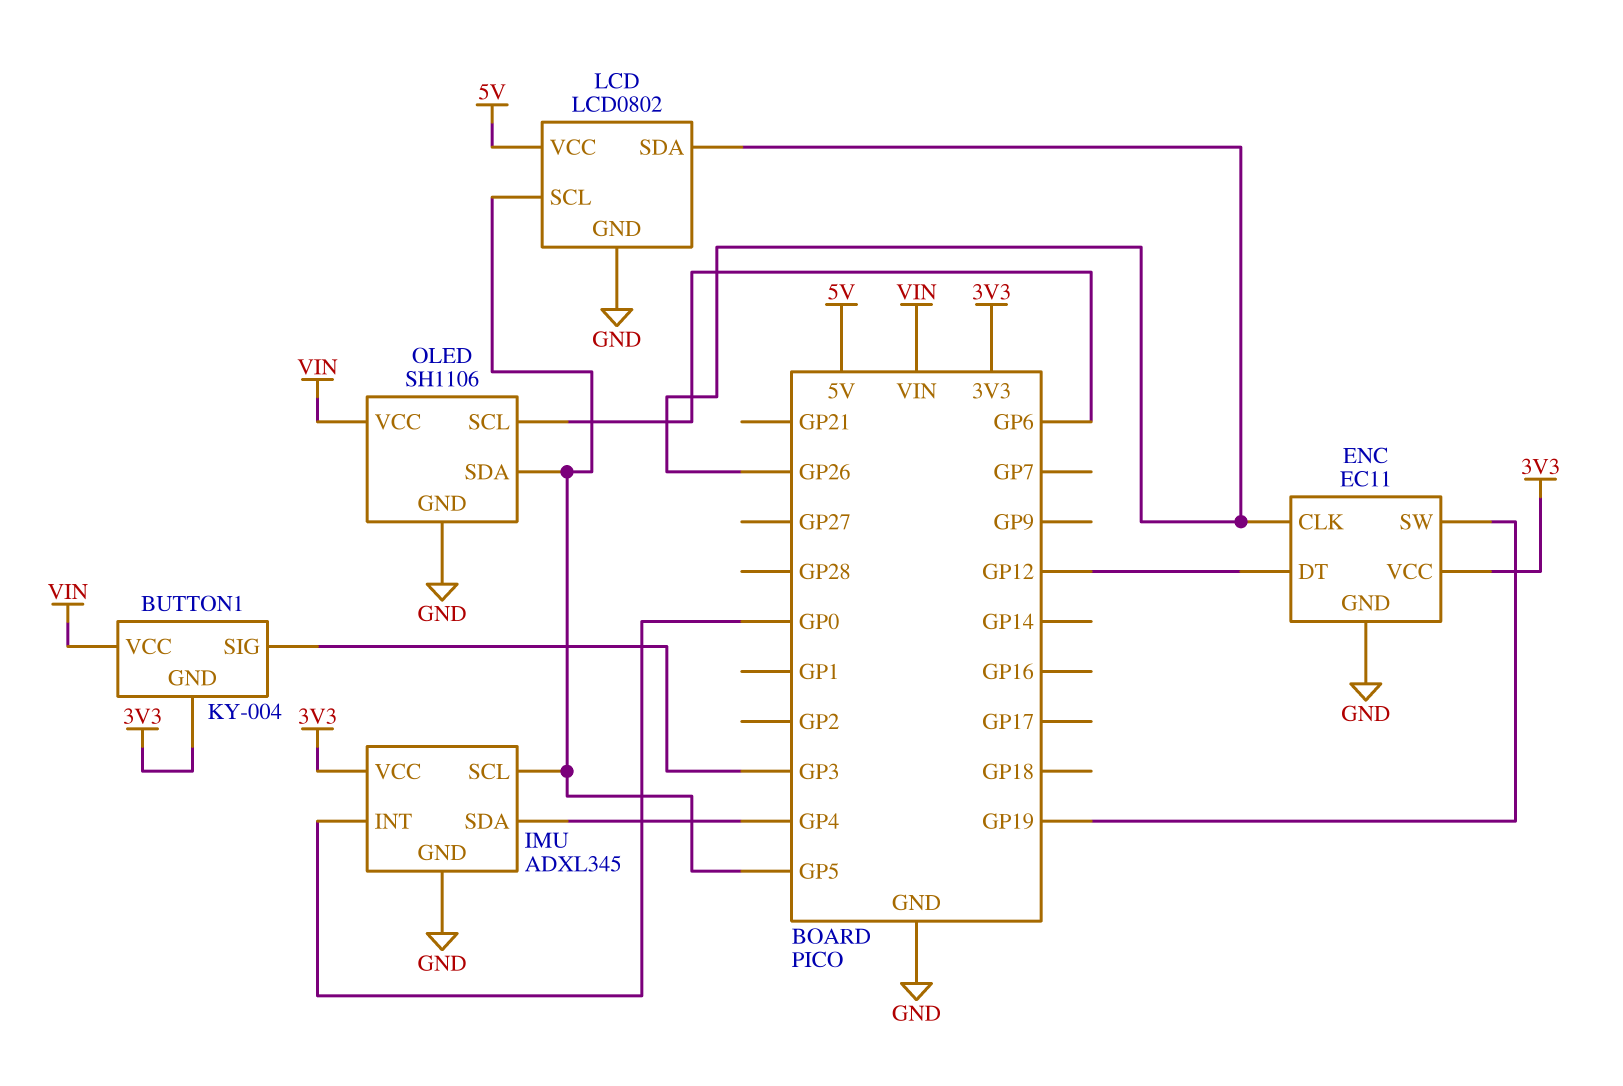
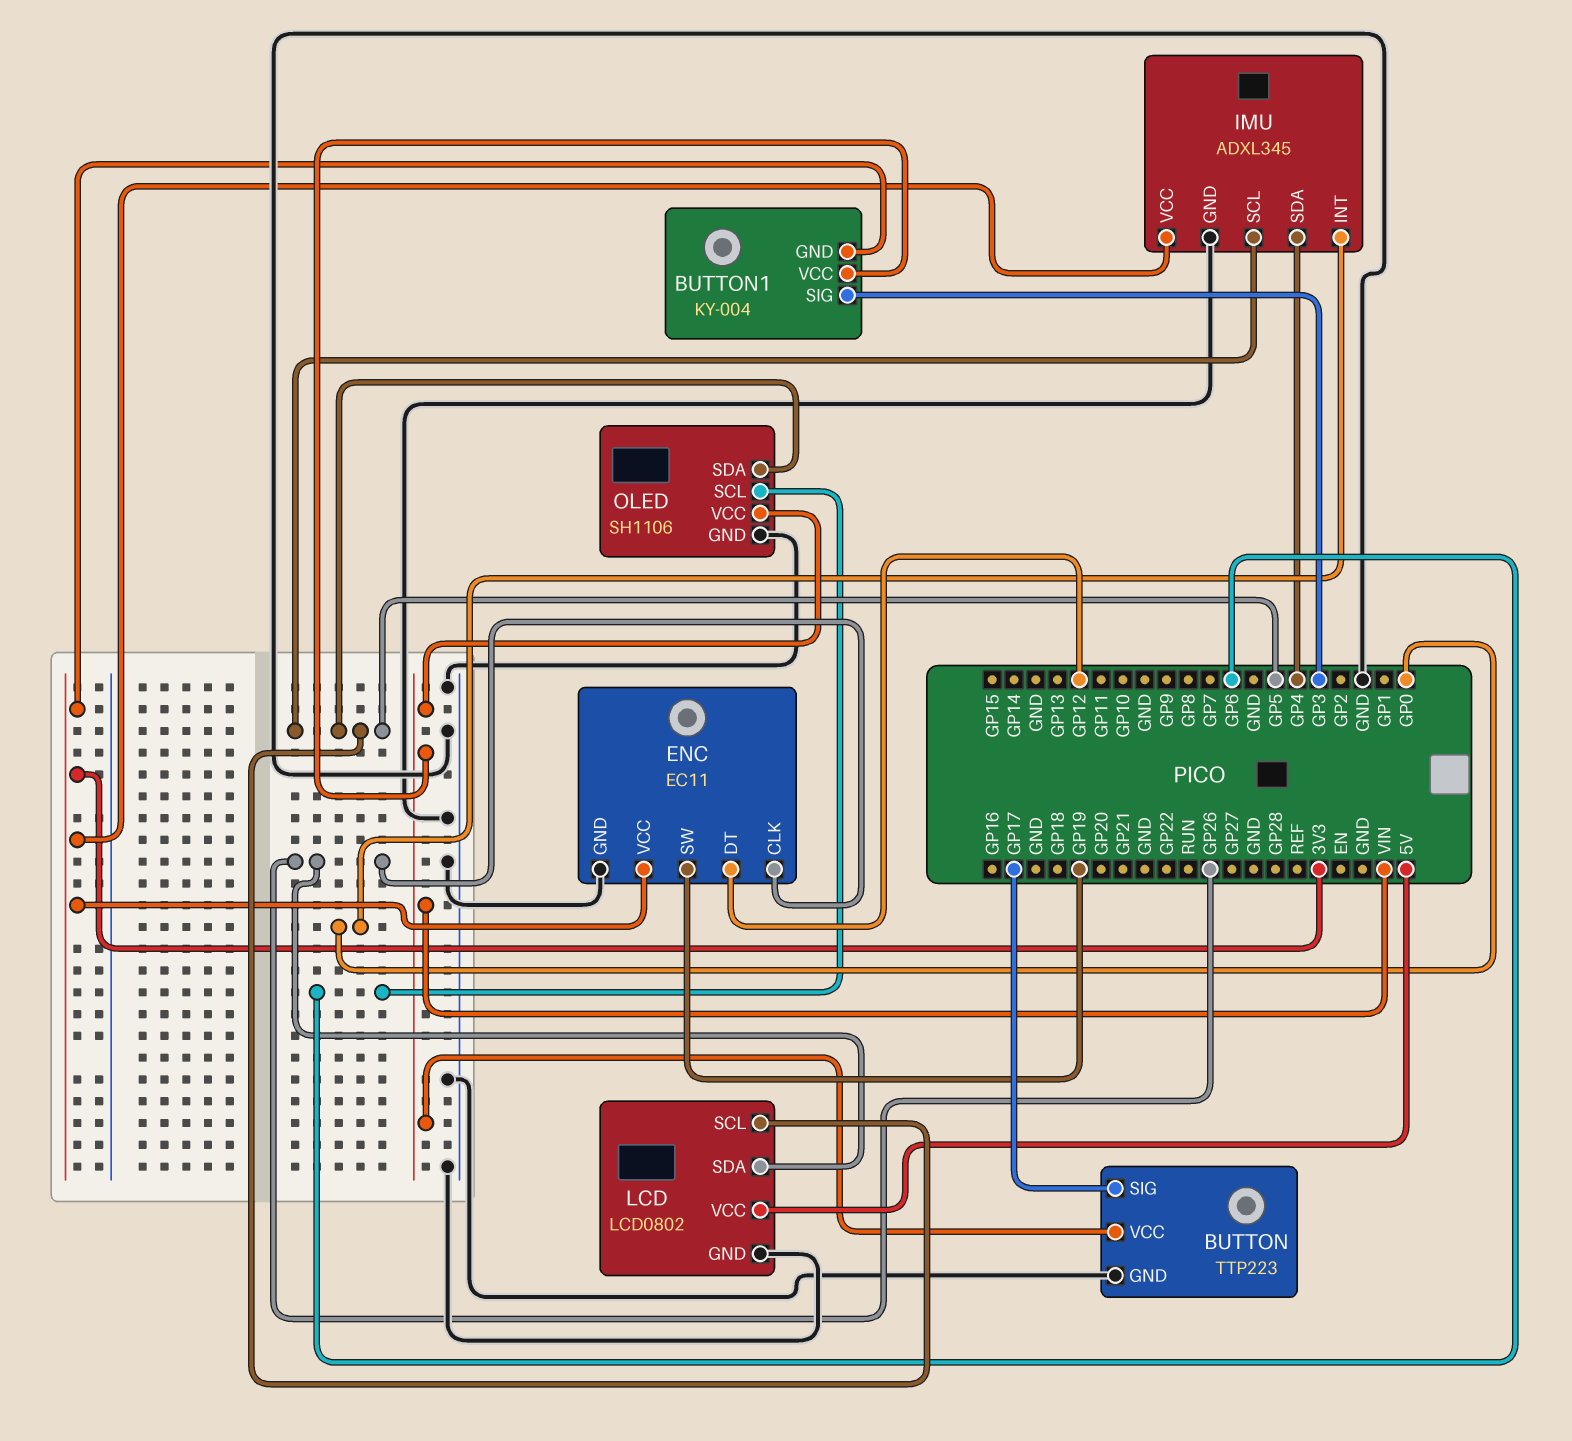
BUTTON: none -> TTP223
BUTTON pin GND: none -> GND
BUTTON pin SIG: none -> GP17
BUTTON pin VCC: none -> VIN

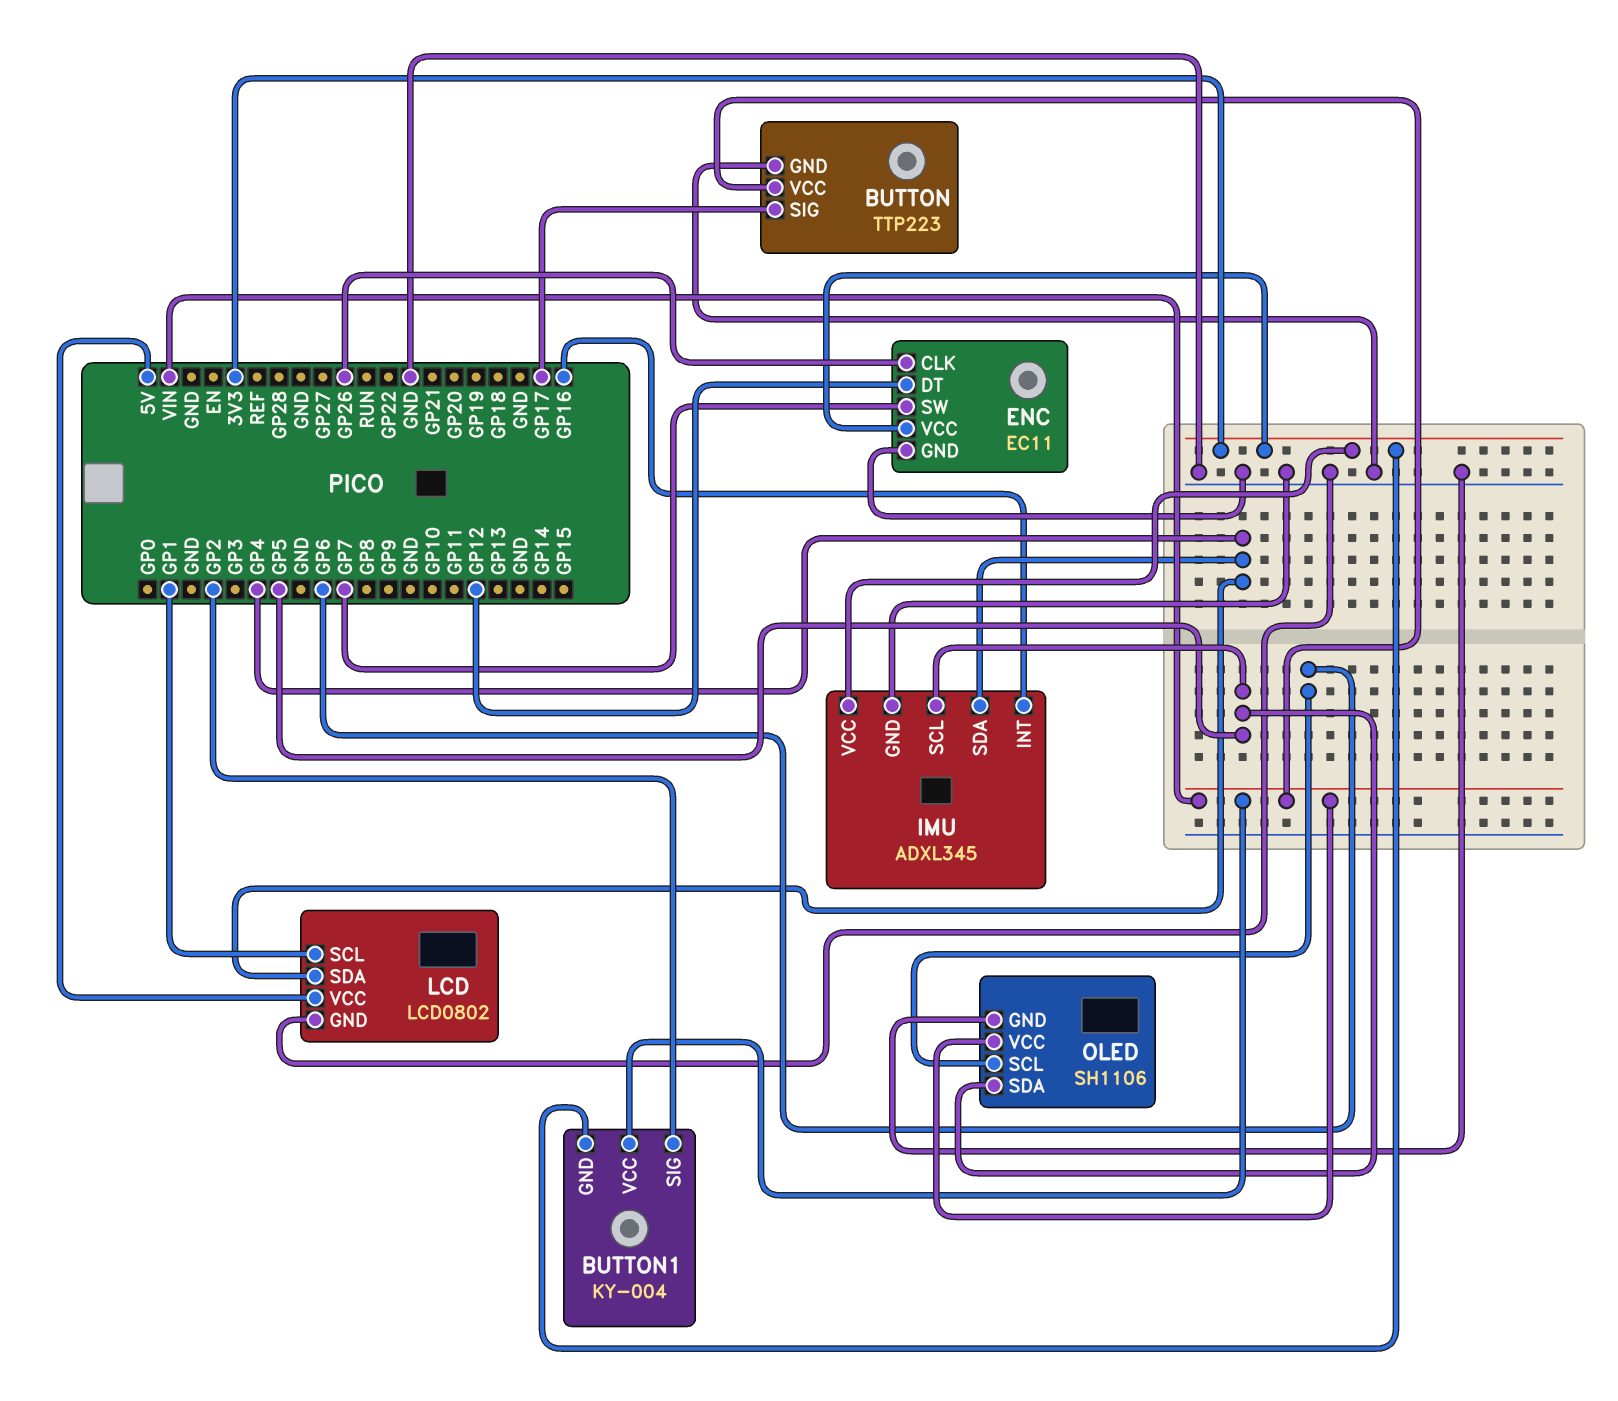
BUTTON1 pin SIG: GP3 -> GP2
ENC pin SW: GP19 -> GP7
IMU pin INT: GP0 -> GP16
LCD pin SCL: GP5 -> GP1
LCD pin SDA: GP26 -> GP4

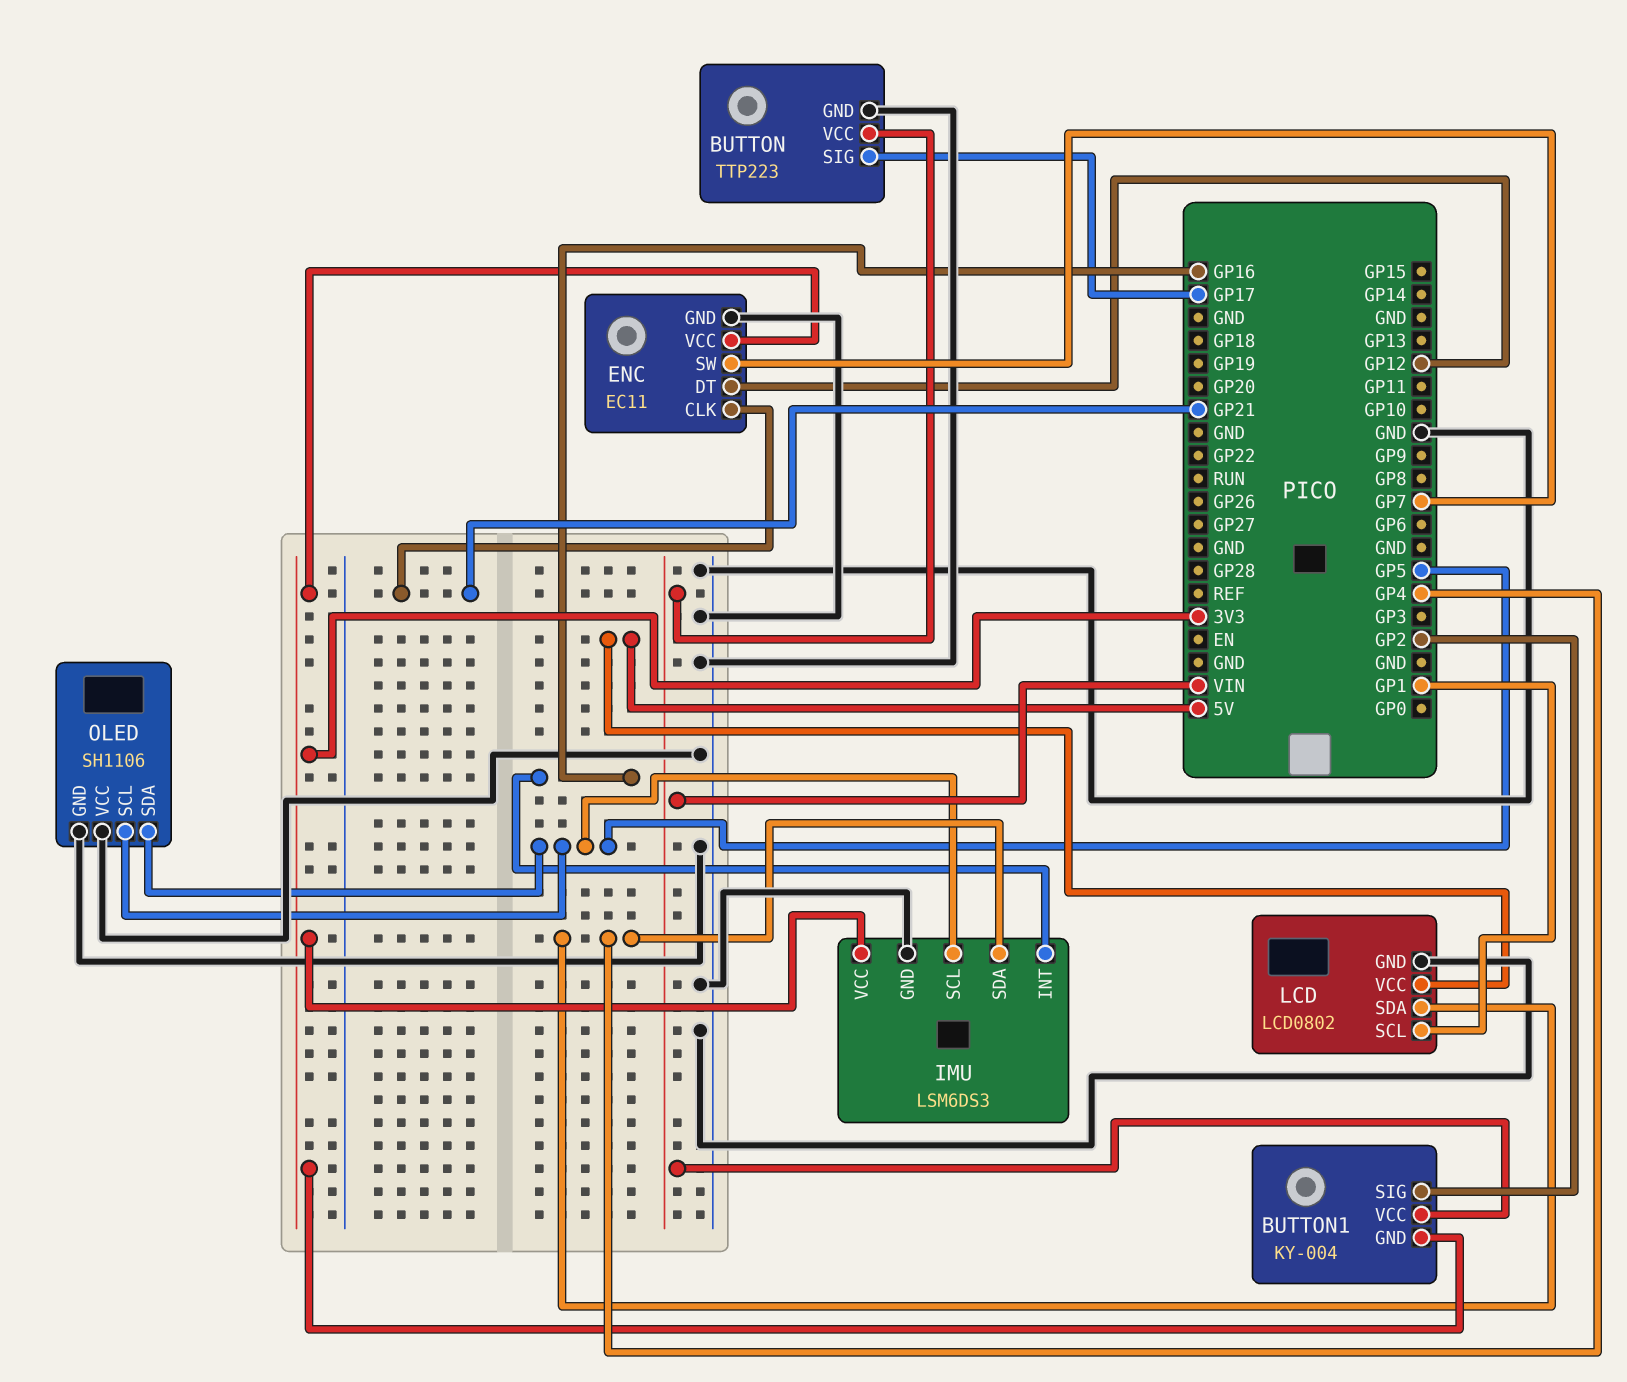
ENC pin CLK: GP26 -> GP21
IMU: ADXL345 -> LSM6DS3
OLED pin SCL: GP6 -> GP5
OLED pin VCC: VIN -> GND

